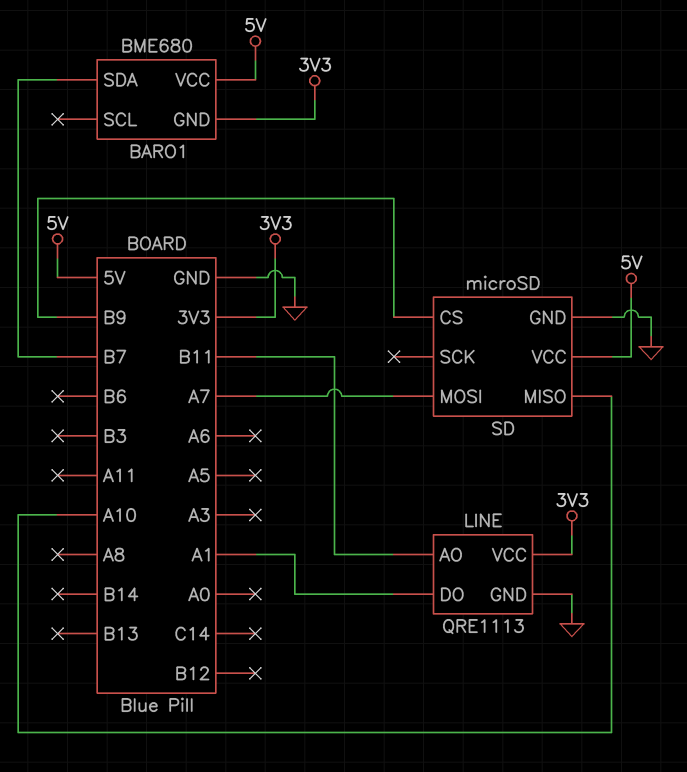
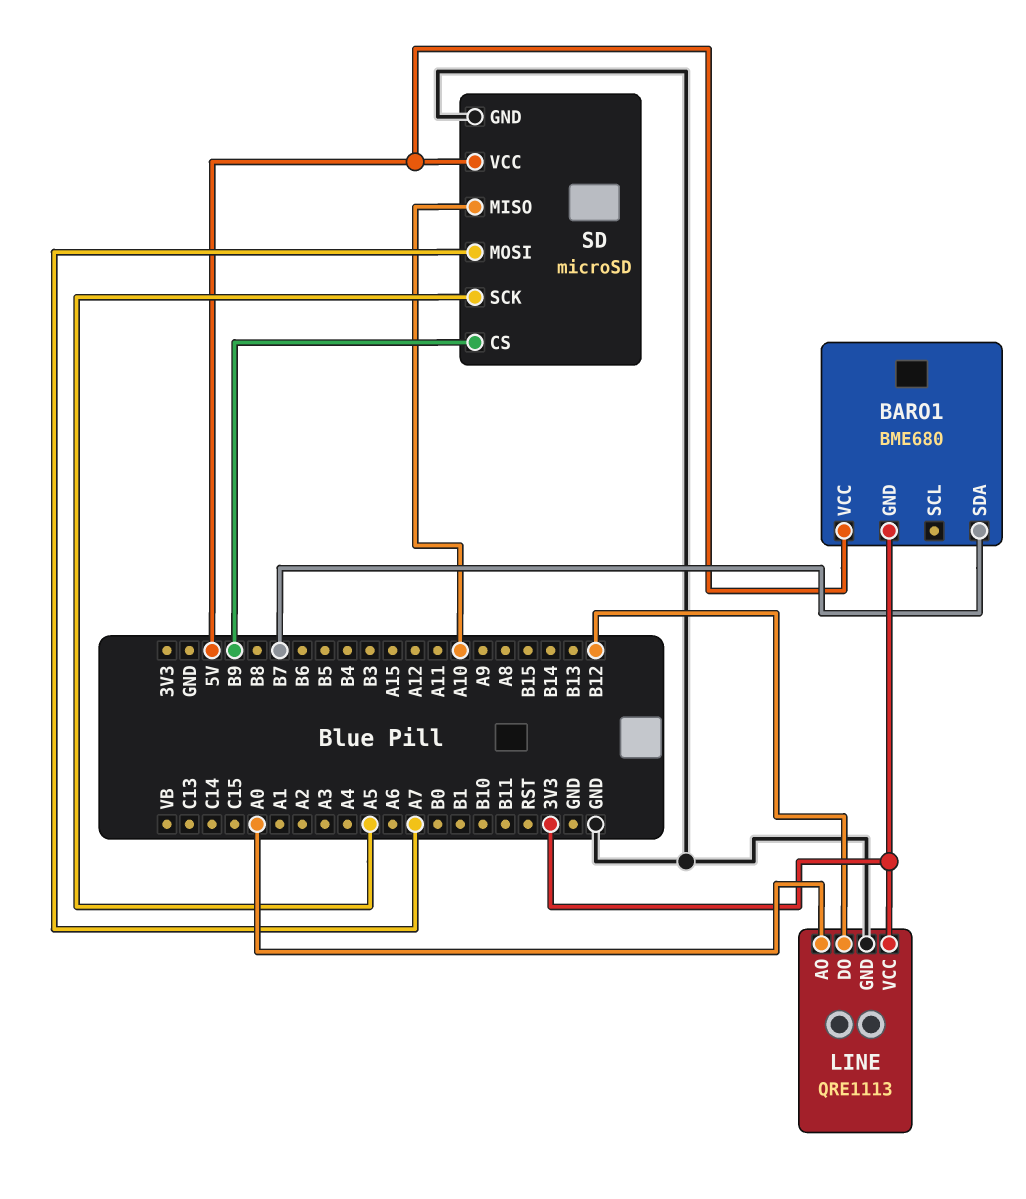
LINE pin AO: B11 -> A0
LINE pin DO: A1 -> B12
SD pin SCK: none -> A5

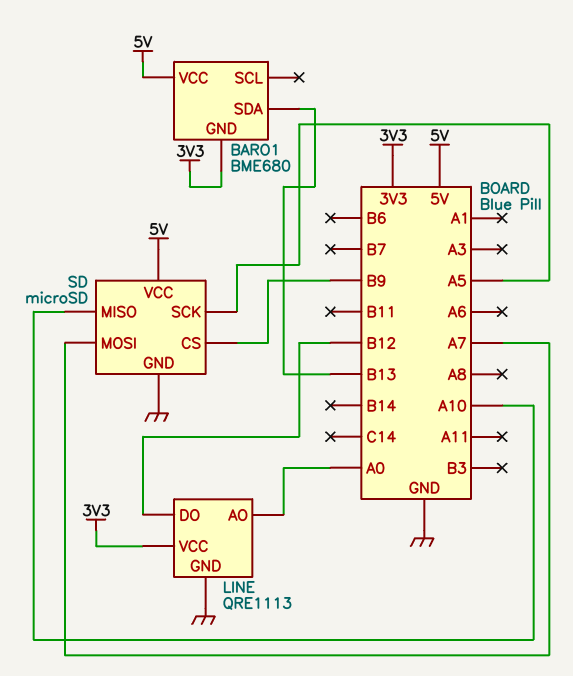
BARO1 pin SDA: B7 -> B13

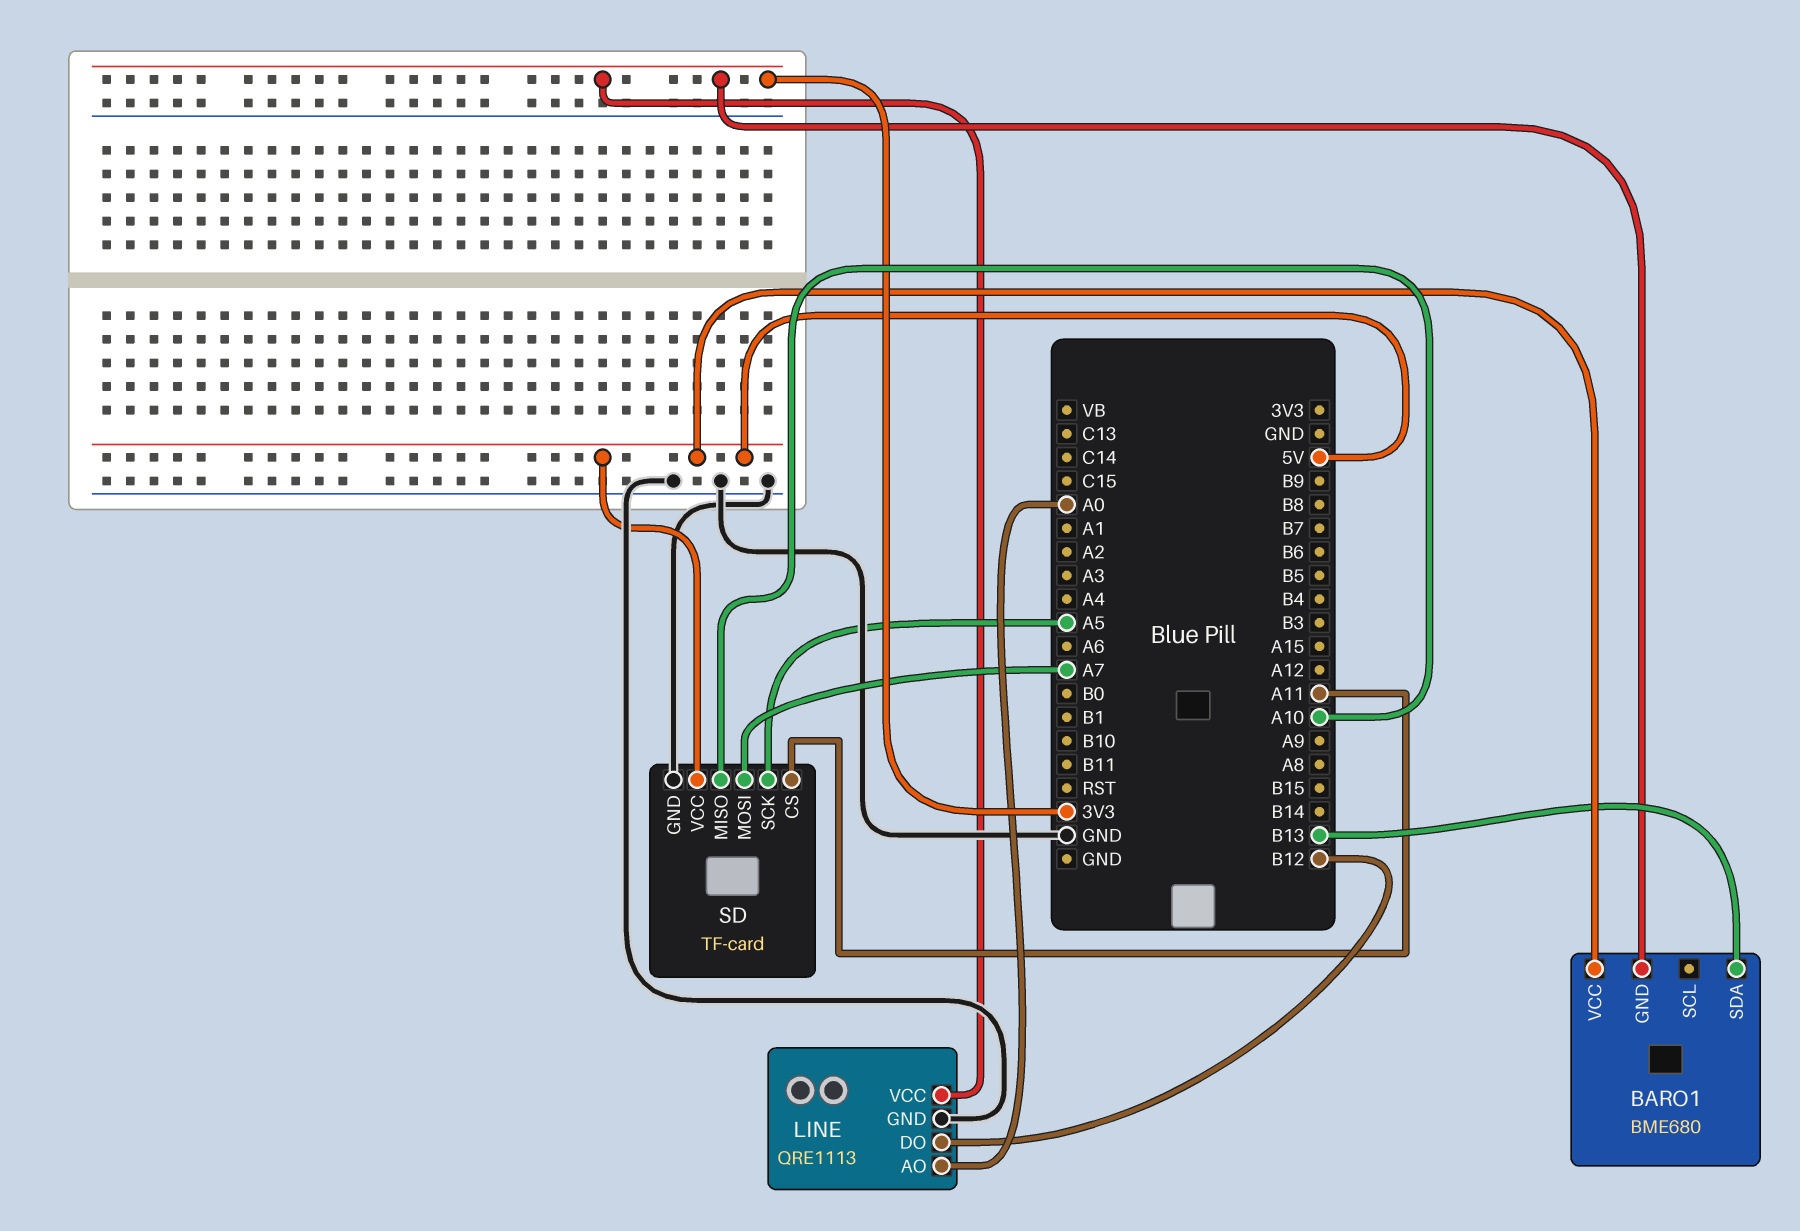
SD: microSD -> TF-card
SD pin CS: B9 -> A11

